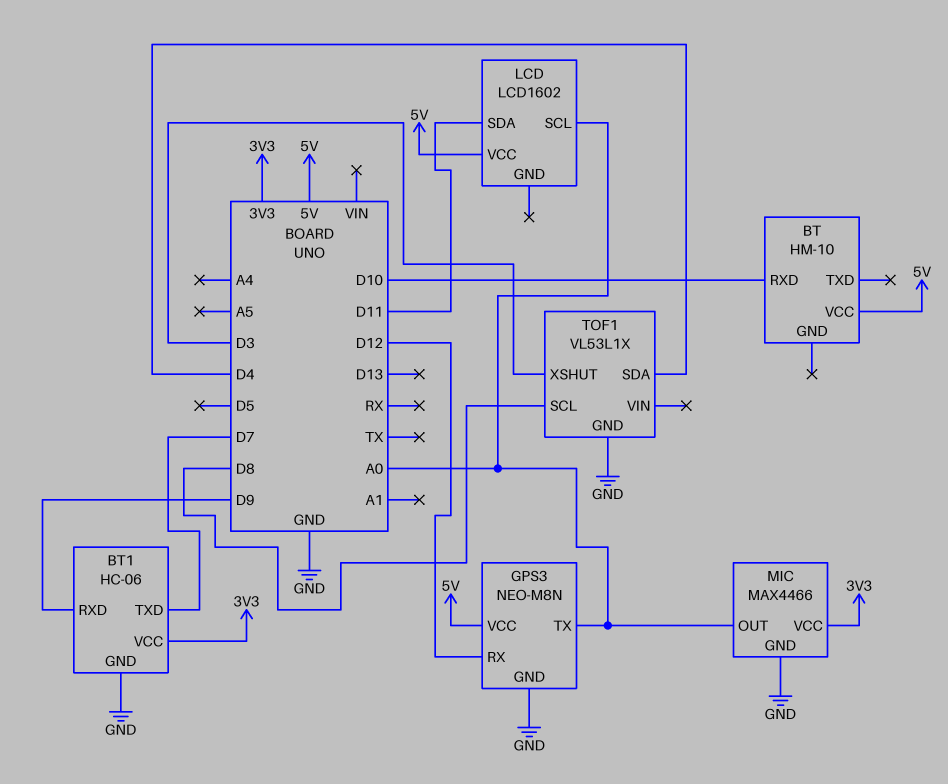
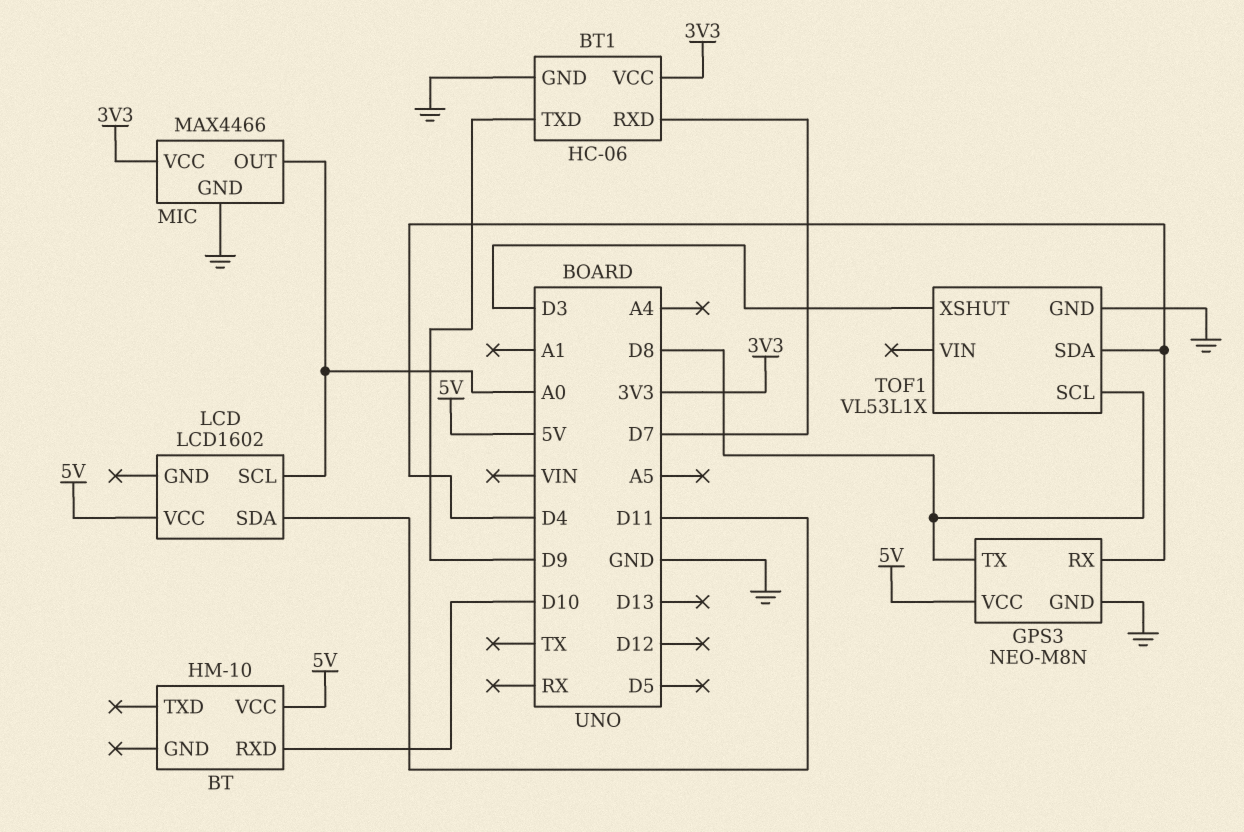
BT1 pin RXD: D9 -> D7
BT1 pin TXD: D7 -> D9
GPS3 pin RX: D12 -> D4
GPS3 pin TX: A0 -> D8

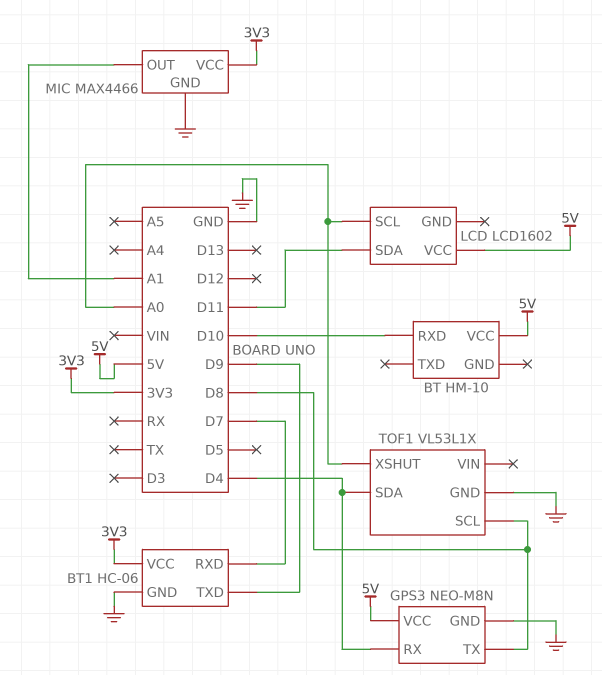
MIC pin OUT: A0 -> A1
TOF1 pin XSHUT: D3 -> A0

